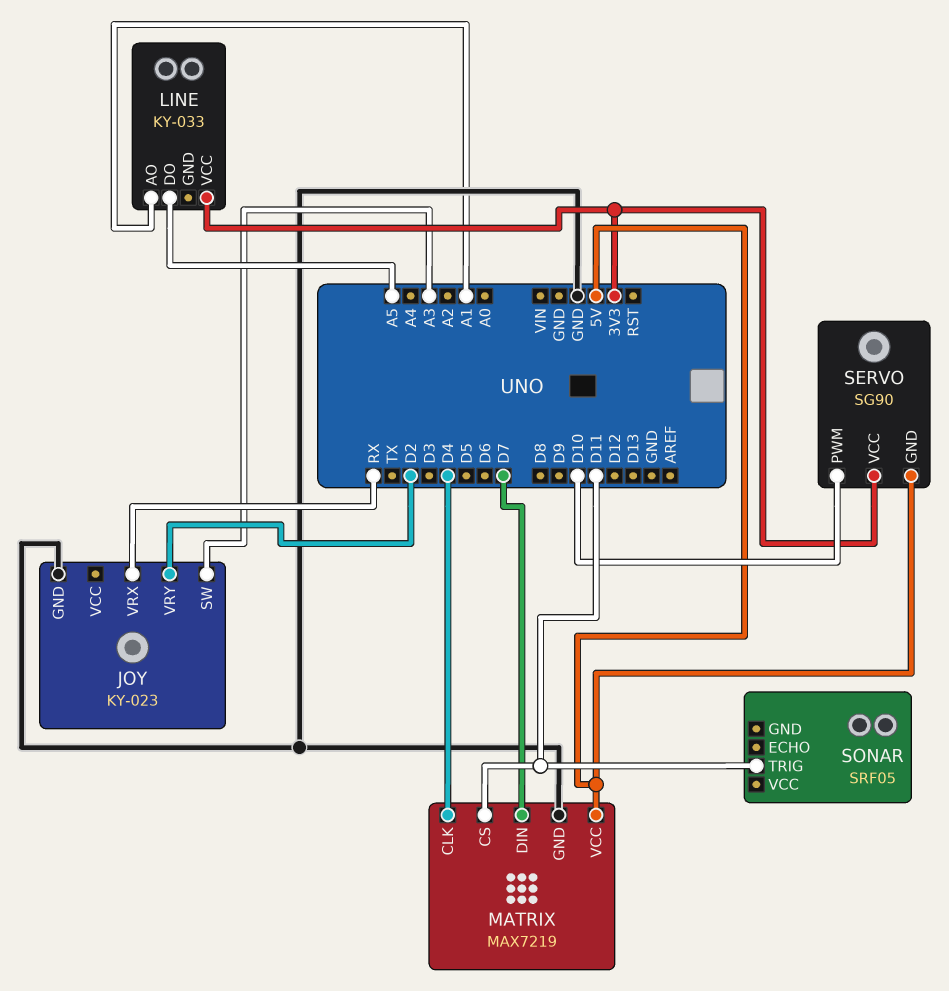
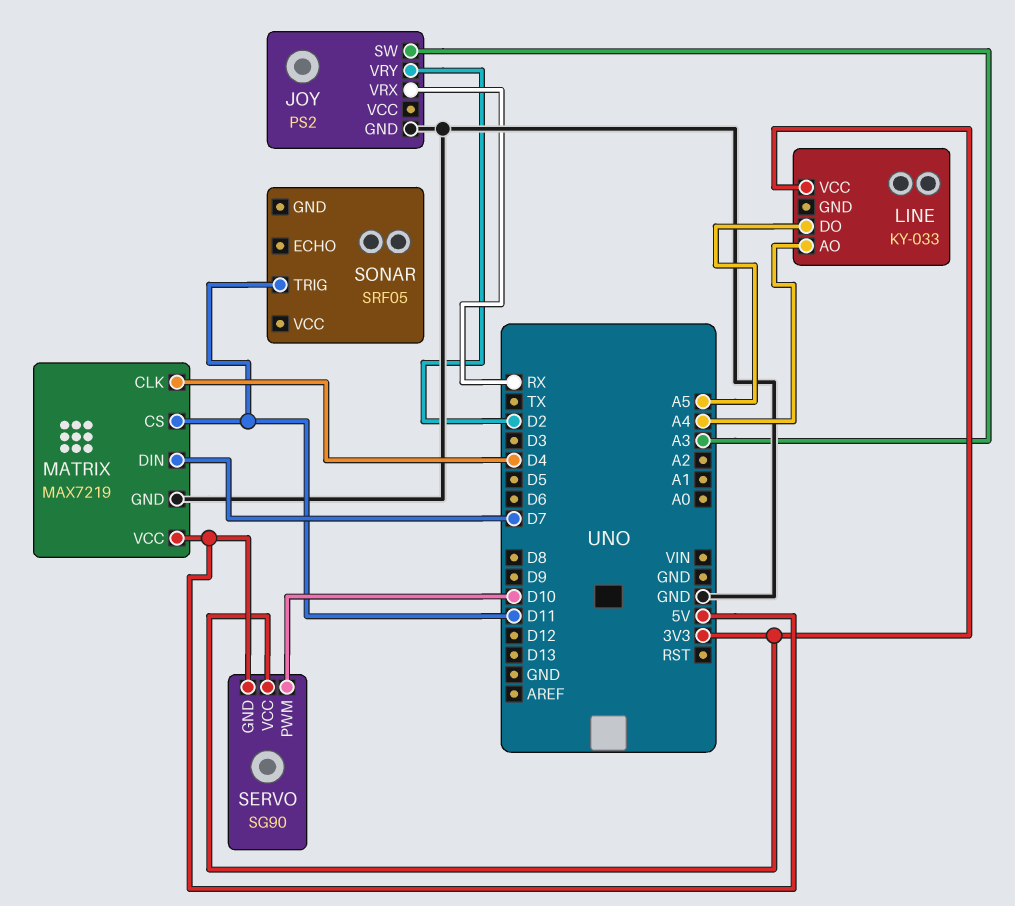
JOY: KY-023 -> PS2
LINE pin AO: A1 -> A4

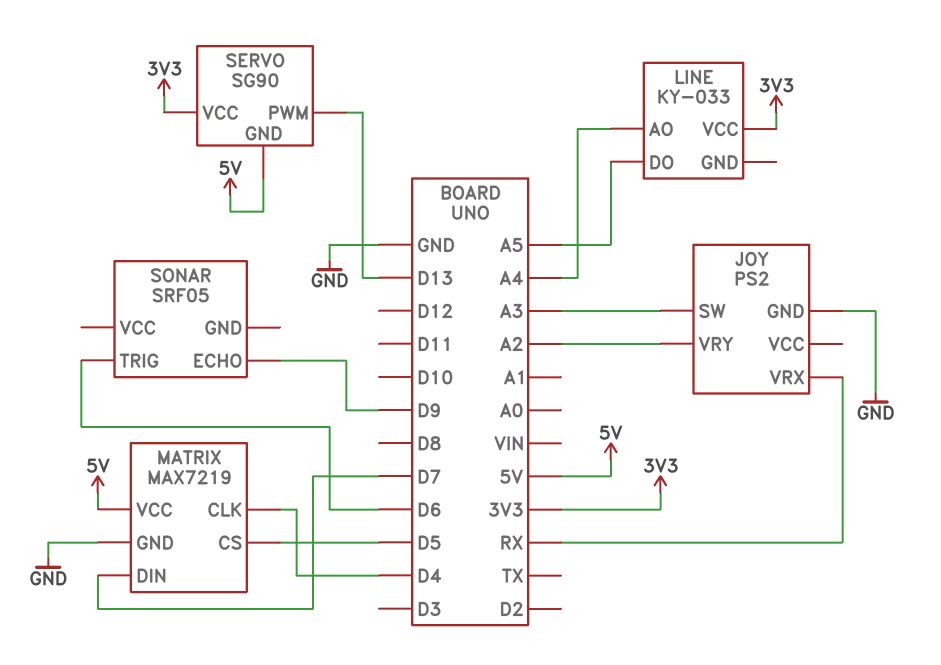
JOY pin VRY: D2 -> A2
MATRIX pin CS: D11 -> D5
SERVO pin PWM: D10 -> D13
SONAR pin ECHO: none -> D9
SONAR pin TRIG: D11 -> D6

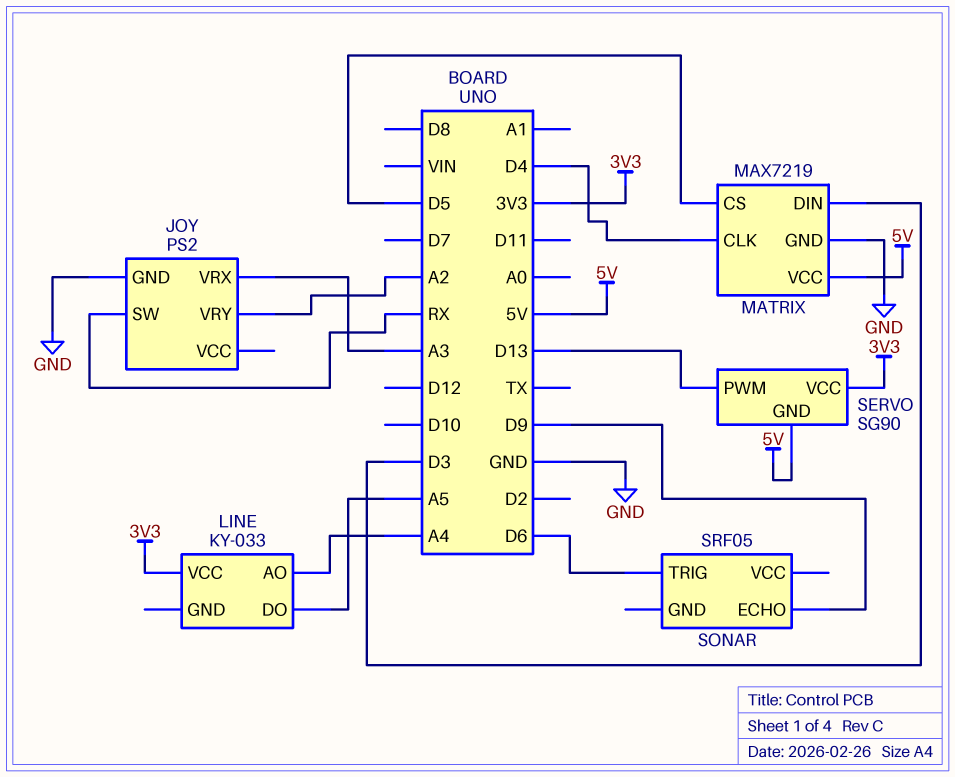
JOY pin SW: A3 -> RX
JOY pin VRX: RX -> A3
MATRIX pin DIN: D7 -> D3

